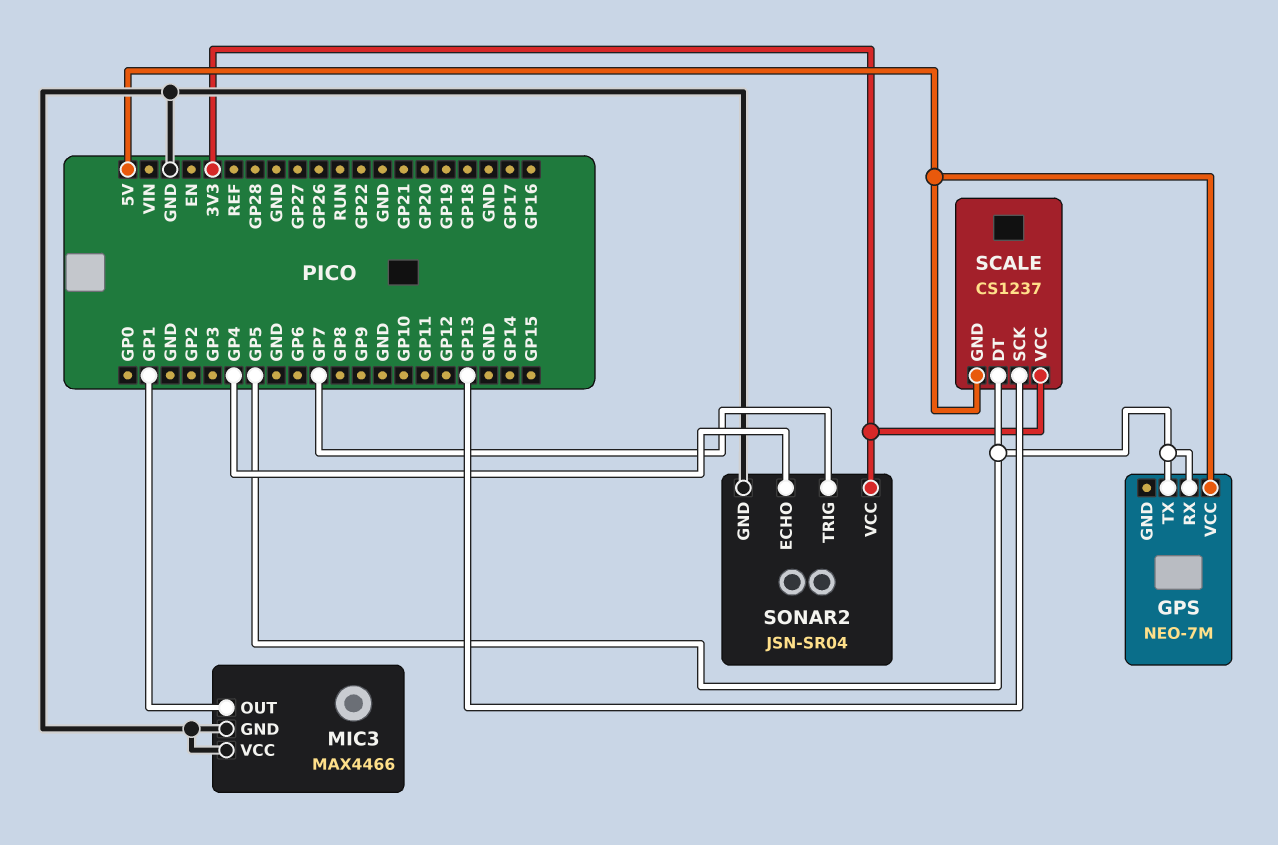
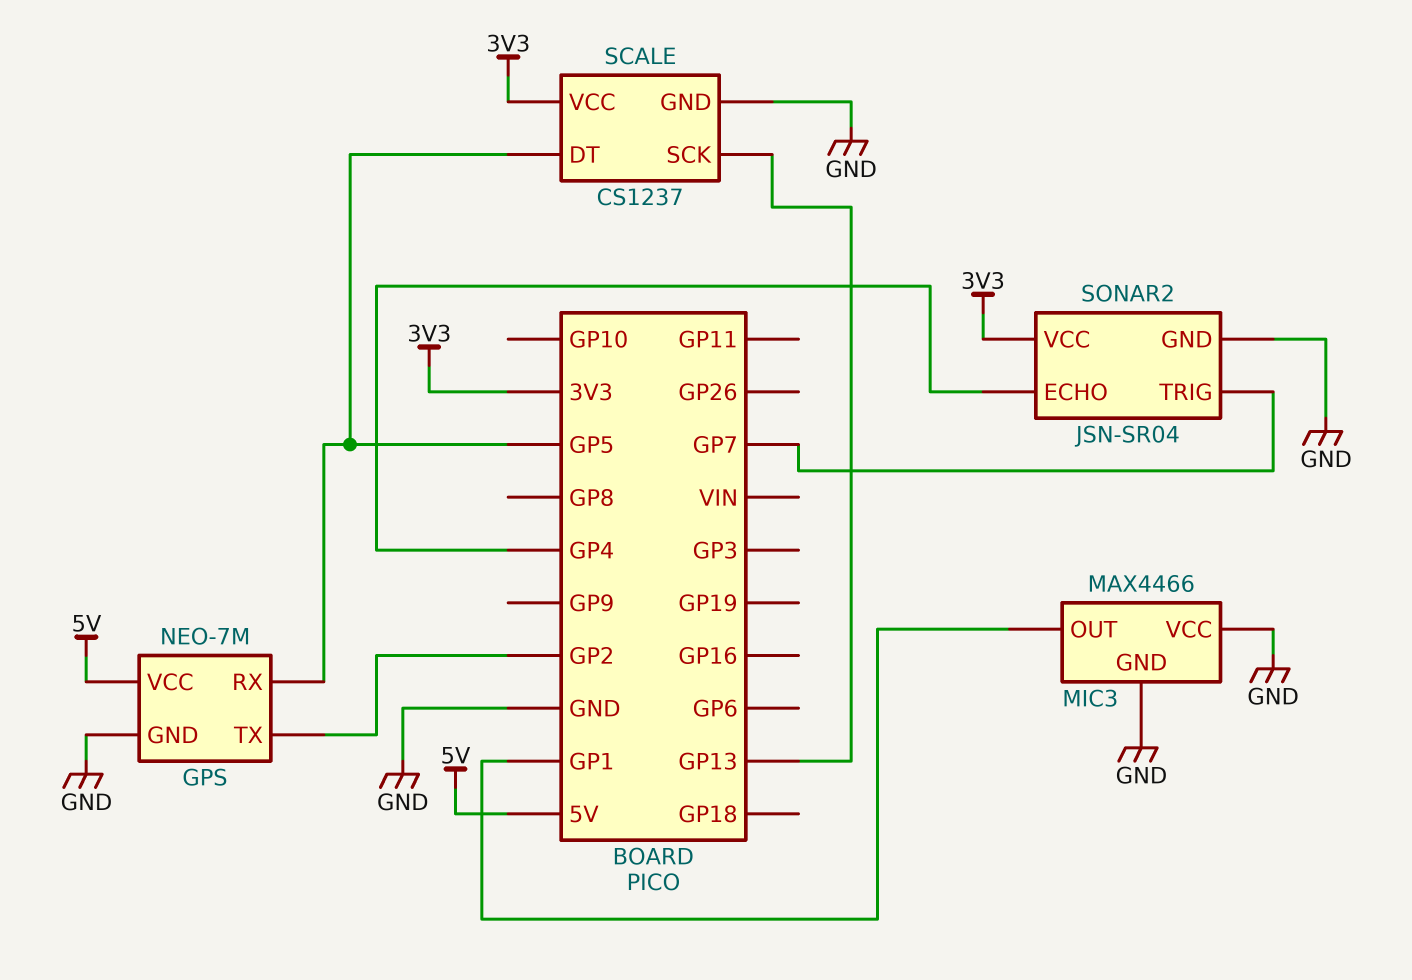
GPS pin GND: none -> GND
GPS pin TX: GP5 -> GP2
SCALE pin GND: 5V -> GND

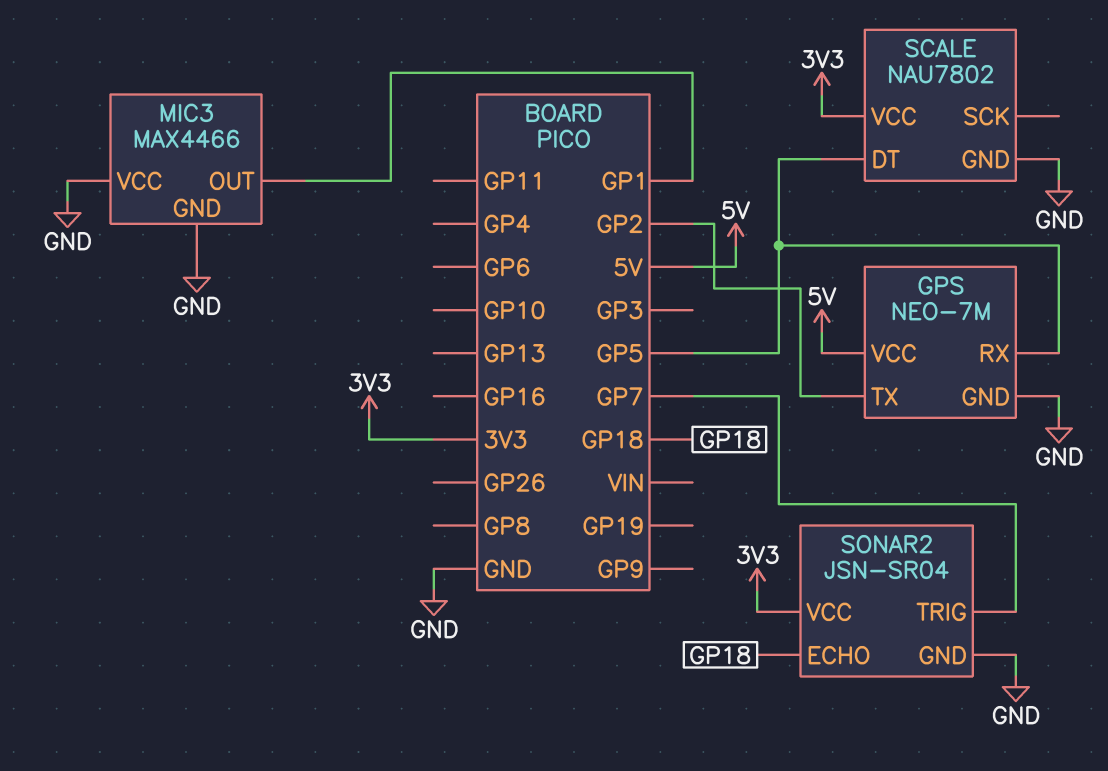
SCALE: CS1237 -> NAU7802
SCALE pin SCK: GP13 -> none
SONAR2 pin ECHO: GP4 -> GP18

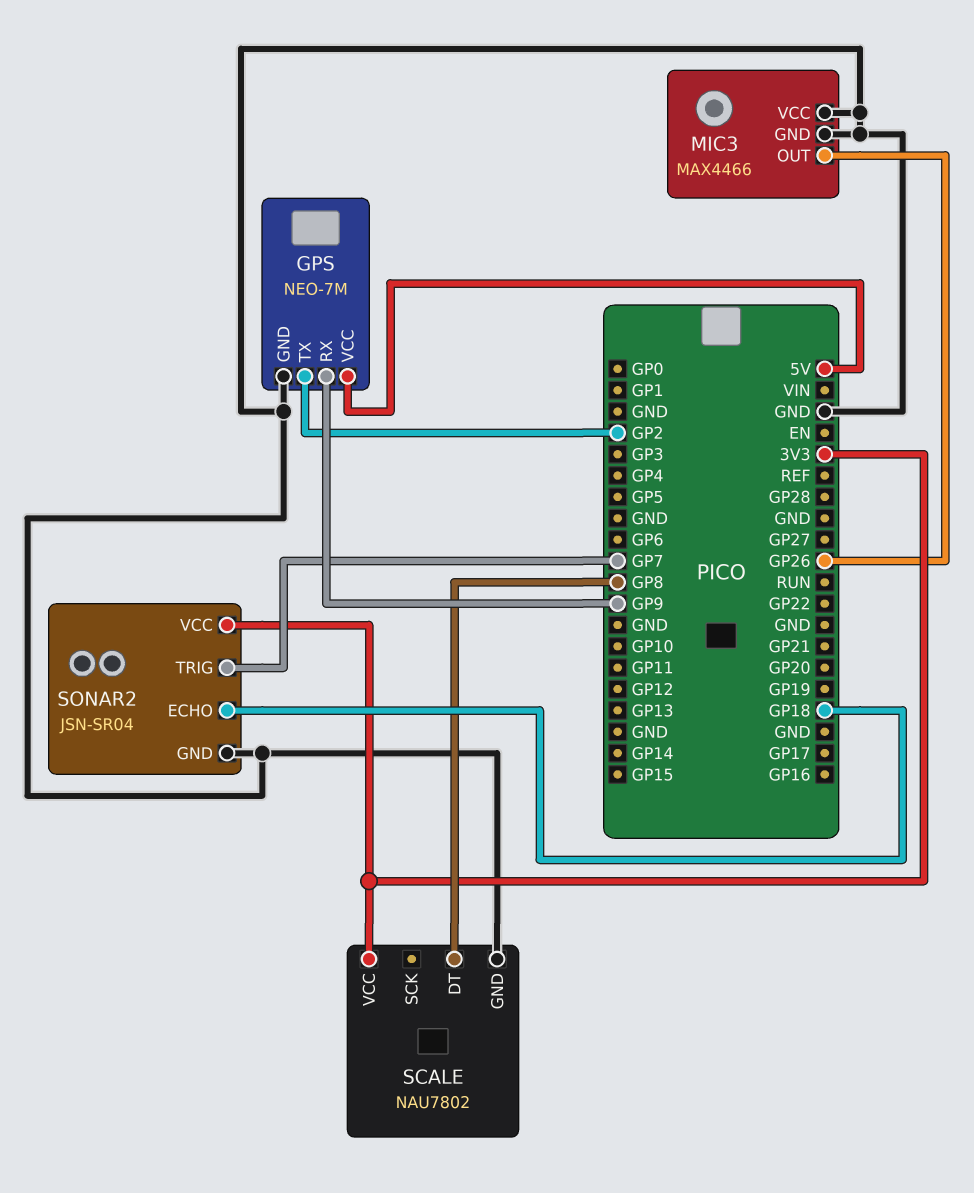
GPS pin RX: GP5 -> GP9
MIC3 pin OUT: GP1 -> GP26
SCALE pin DT: GP5 -> GP8

